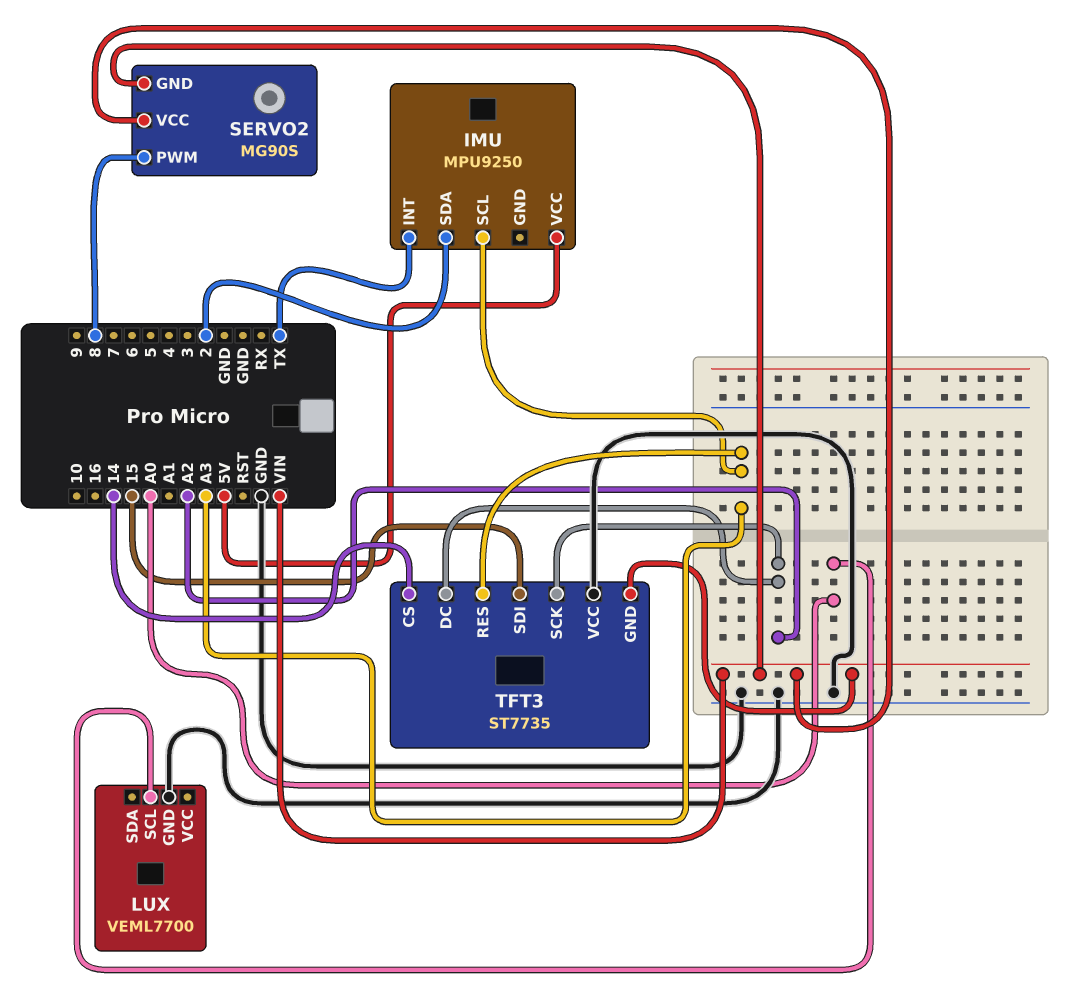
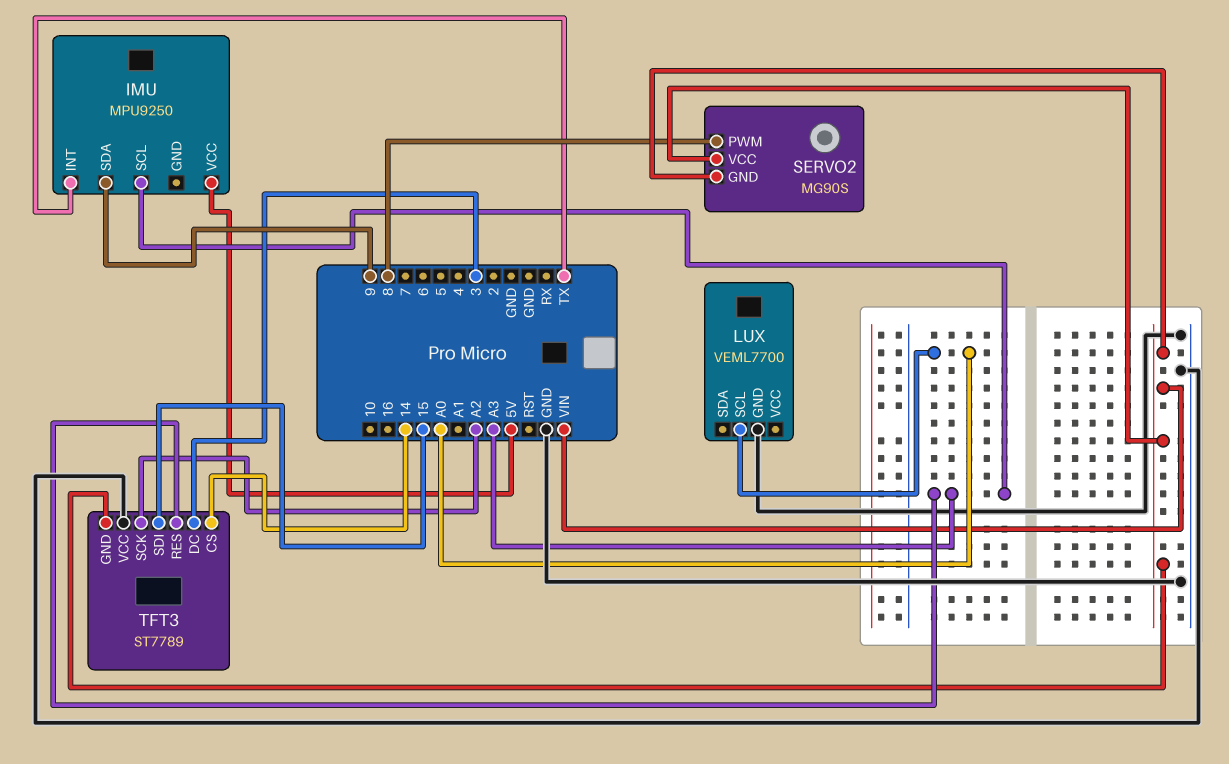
IMU pin SDA: 2 -> 9
TFT3: ST7735 -> ST7789
TFT3 pin DC: A2 -> 3

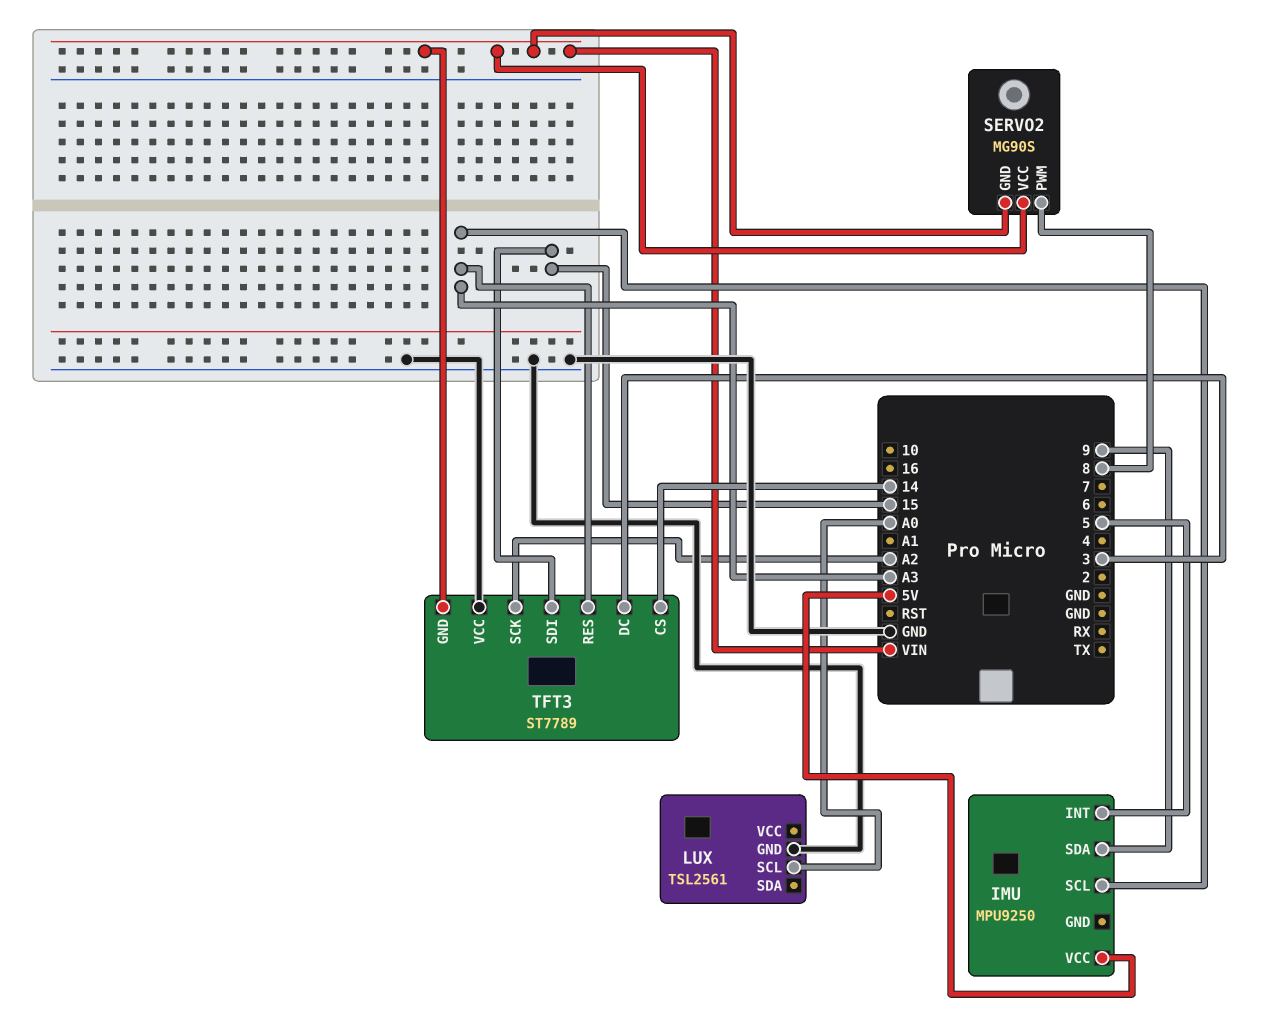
IMU pin INT: TX -> 5
LUX: VEML7700 -> TSL2561

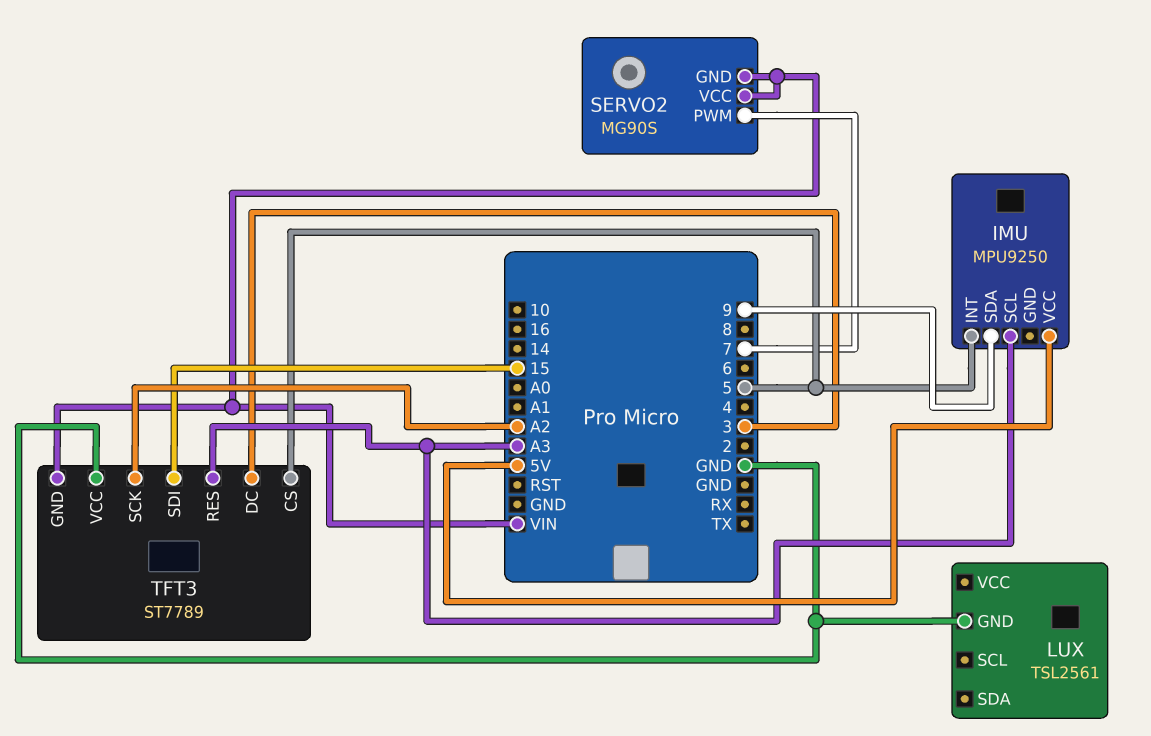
LUX pin SCL: A0 -> none
SERVO2 pin PWM: 8 -> 7
TFT3 pin CS: 14 -> 5

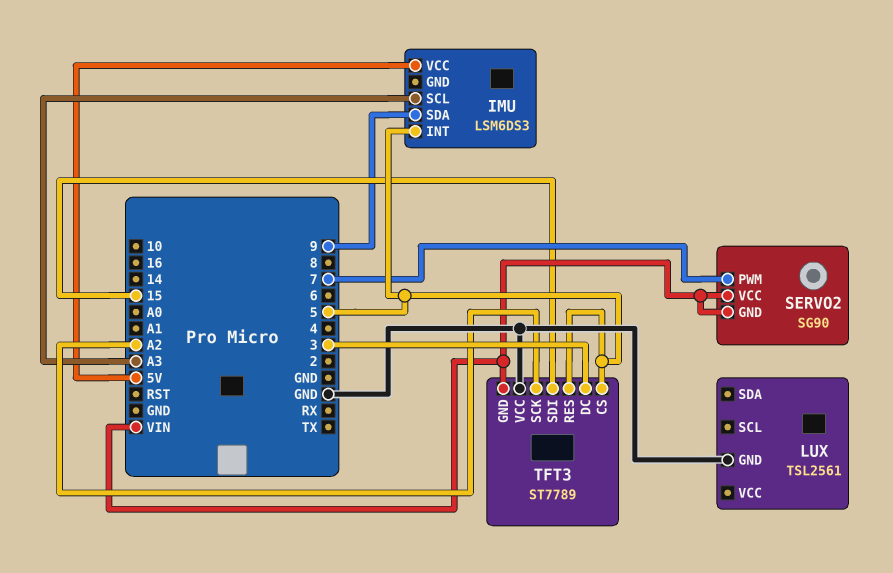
IMU: MPU9250 -> LSM6DS3
SERVO2: MG90S -> SG90
TFT3 pin RES: A3 -> 5

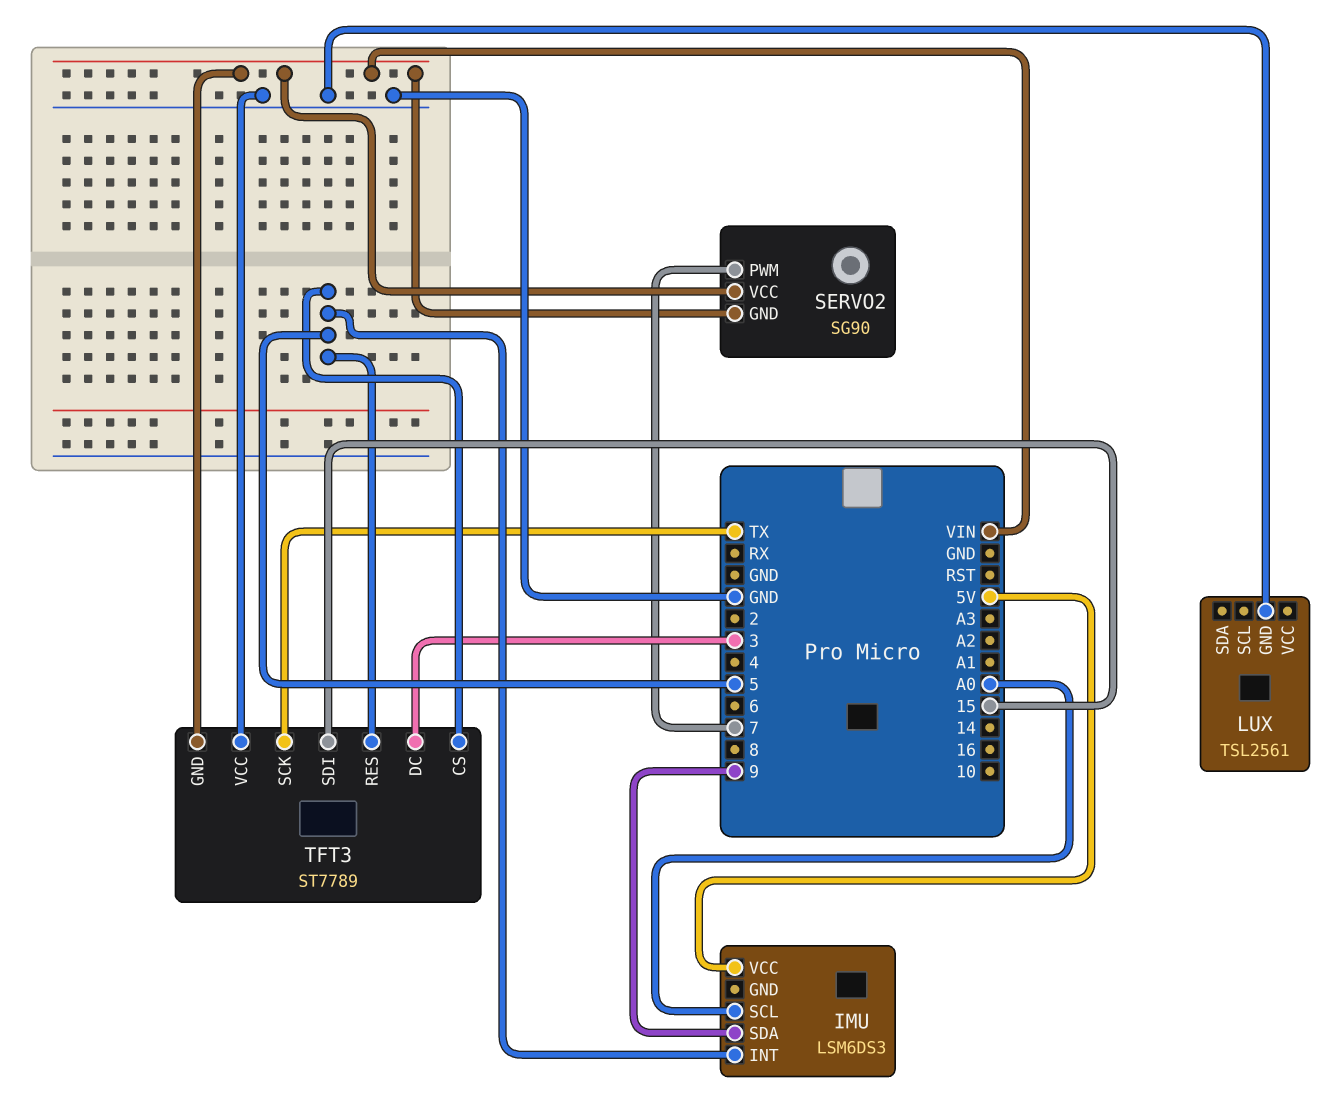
IMU pin SCL: A3 -> A0
TFT3 pin SCK: A2 -> TX

